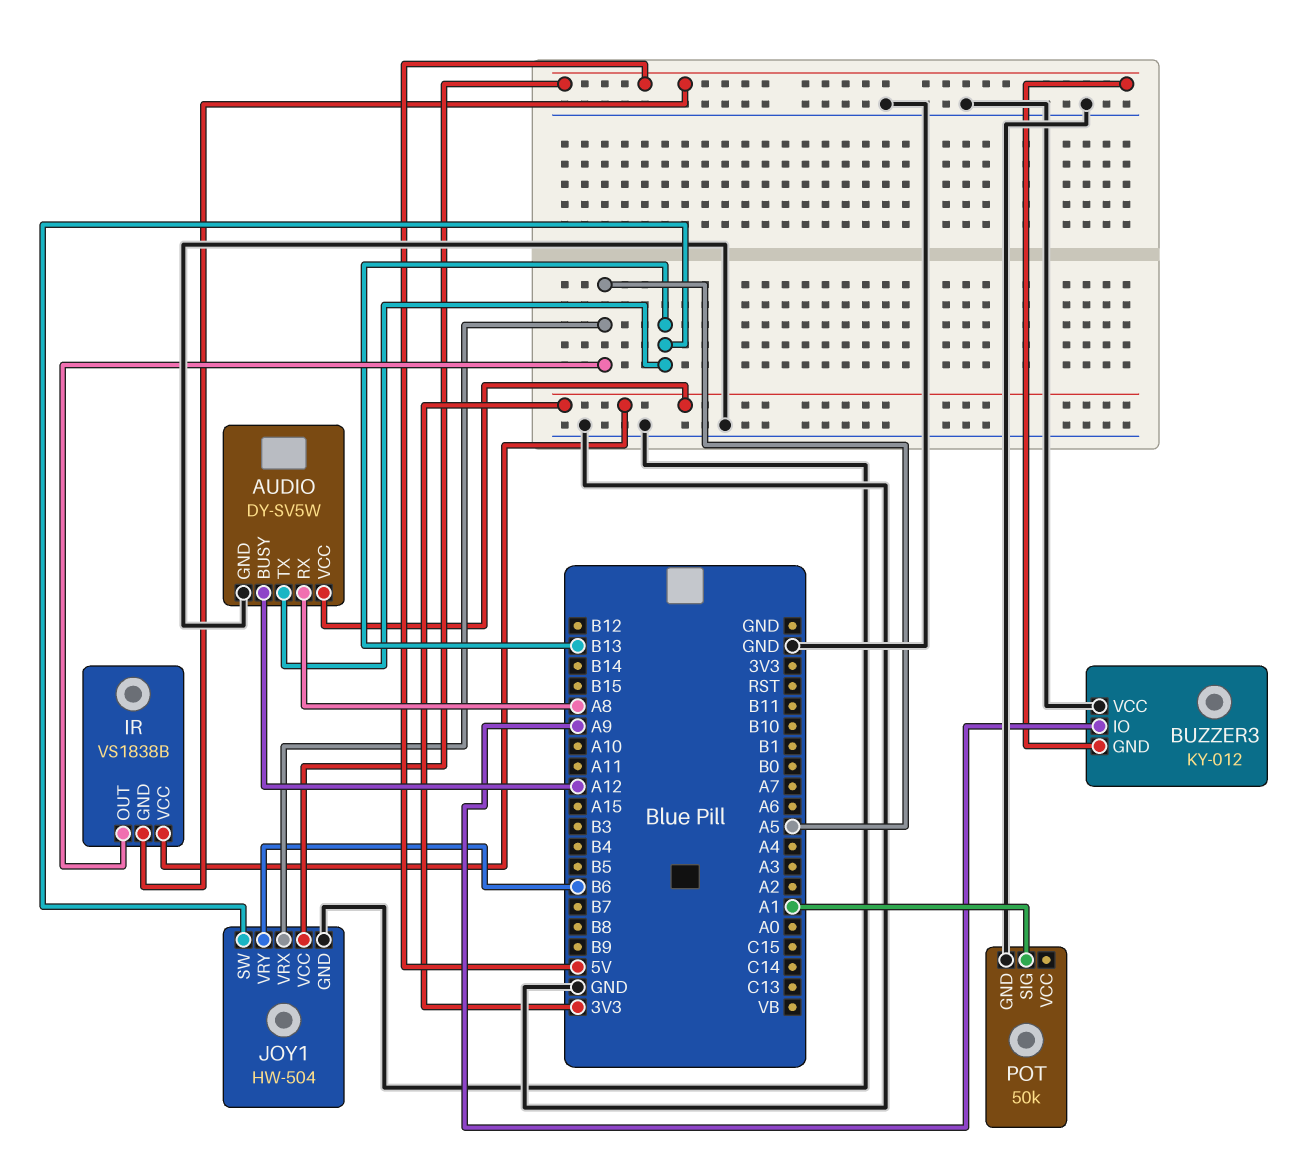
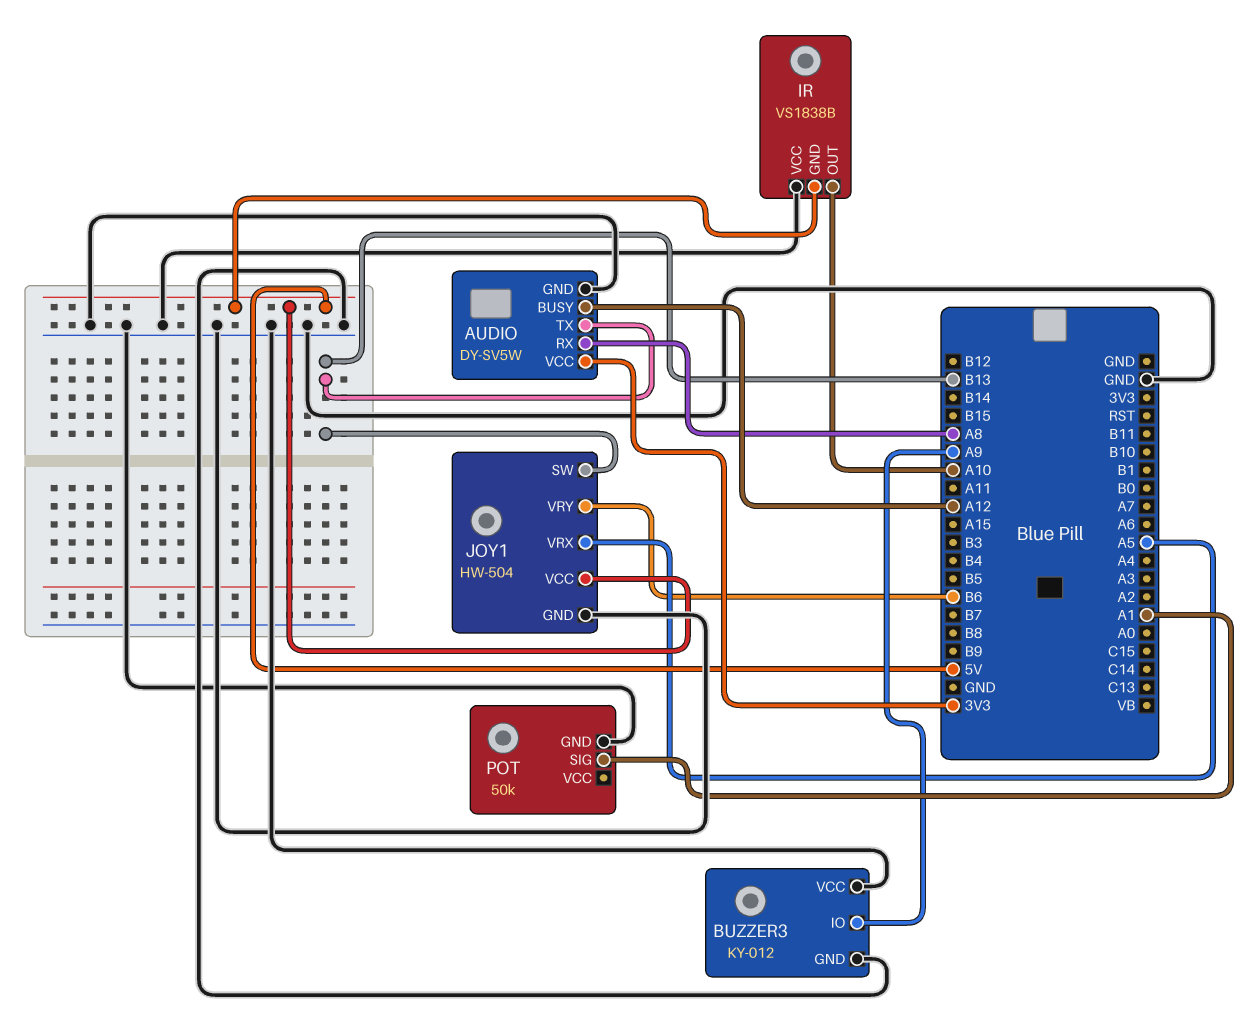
BUZZER3 pin GND: 5V -> GND
IR pin OUT: A5 -> A10
IR pin VCC: 3V3 -> GND

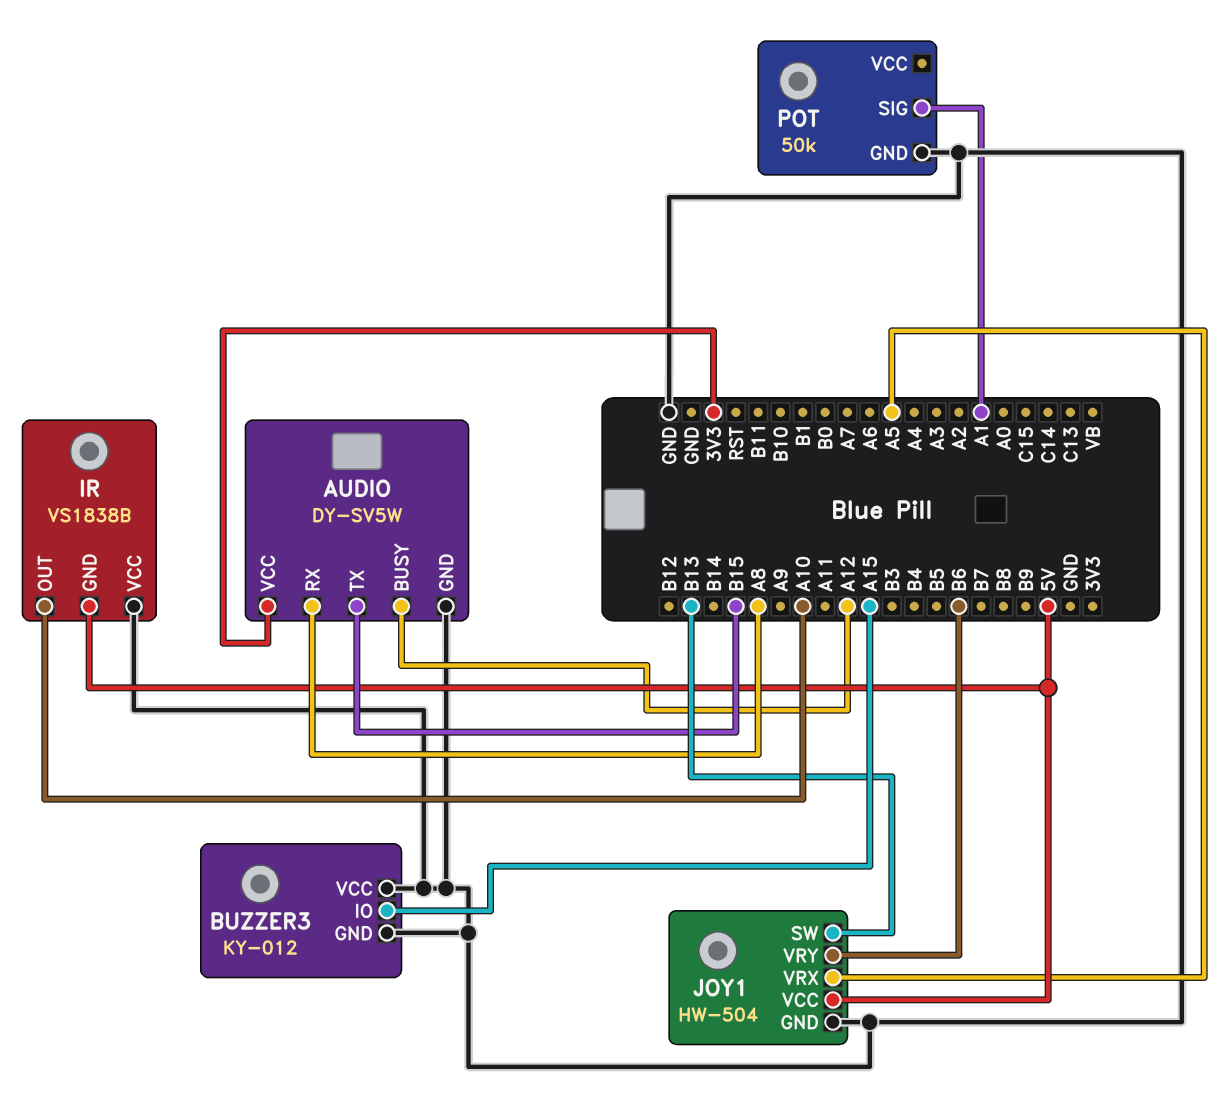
AUDIO pin TX: B13 -> B15
BUZZER3 pin IO: A9 -> A15

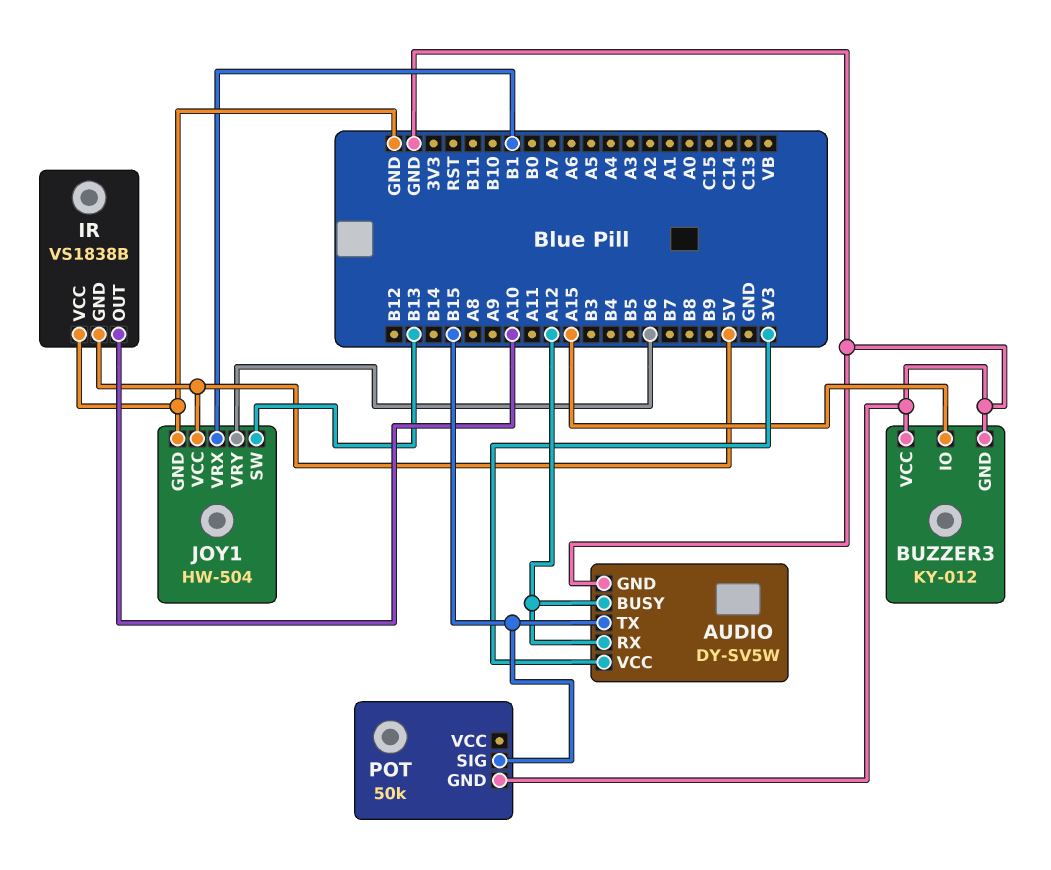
AUDIO pin RX: A8 -> A12
JOY1 pin VRX: A5 -> B1
POT pin SIG: A1 -> B15

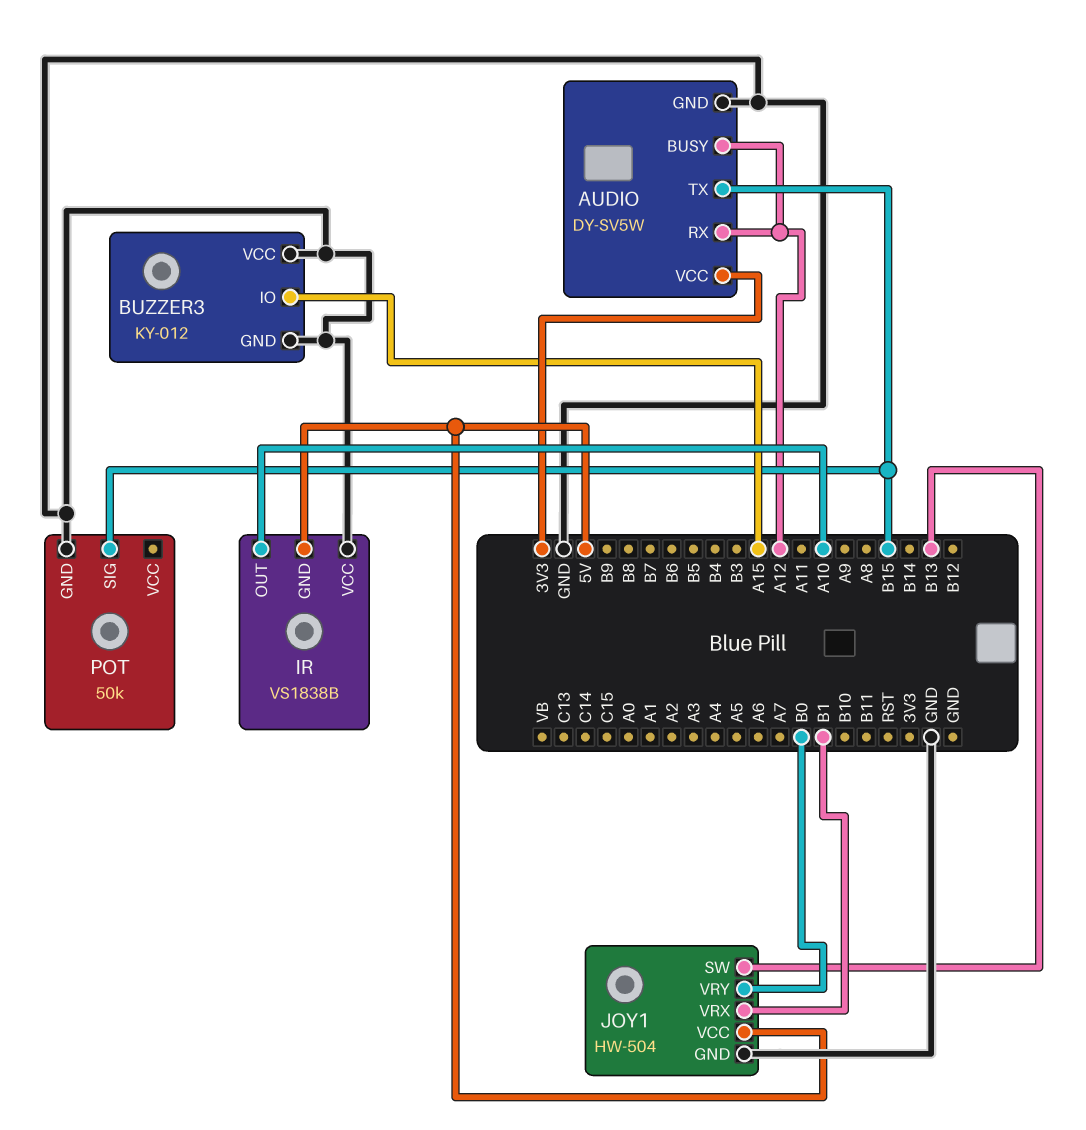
JOY1 pin VRY: B6 -> B0

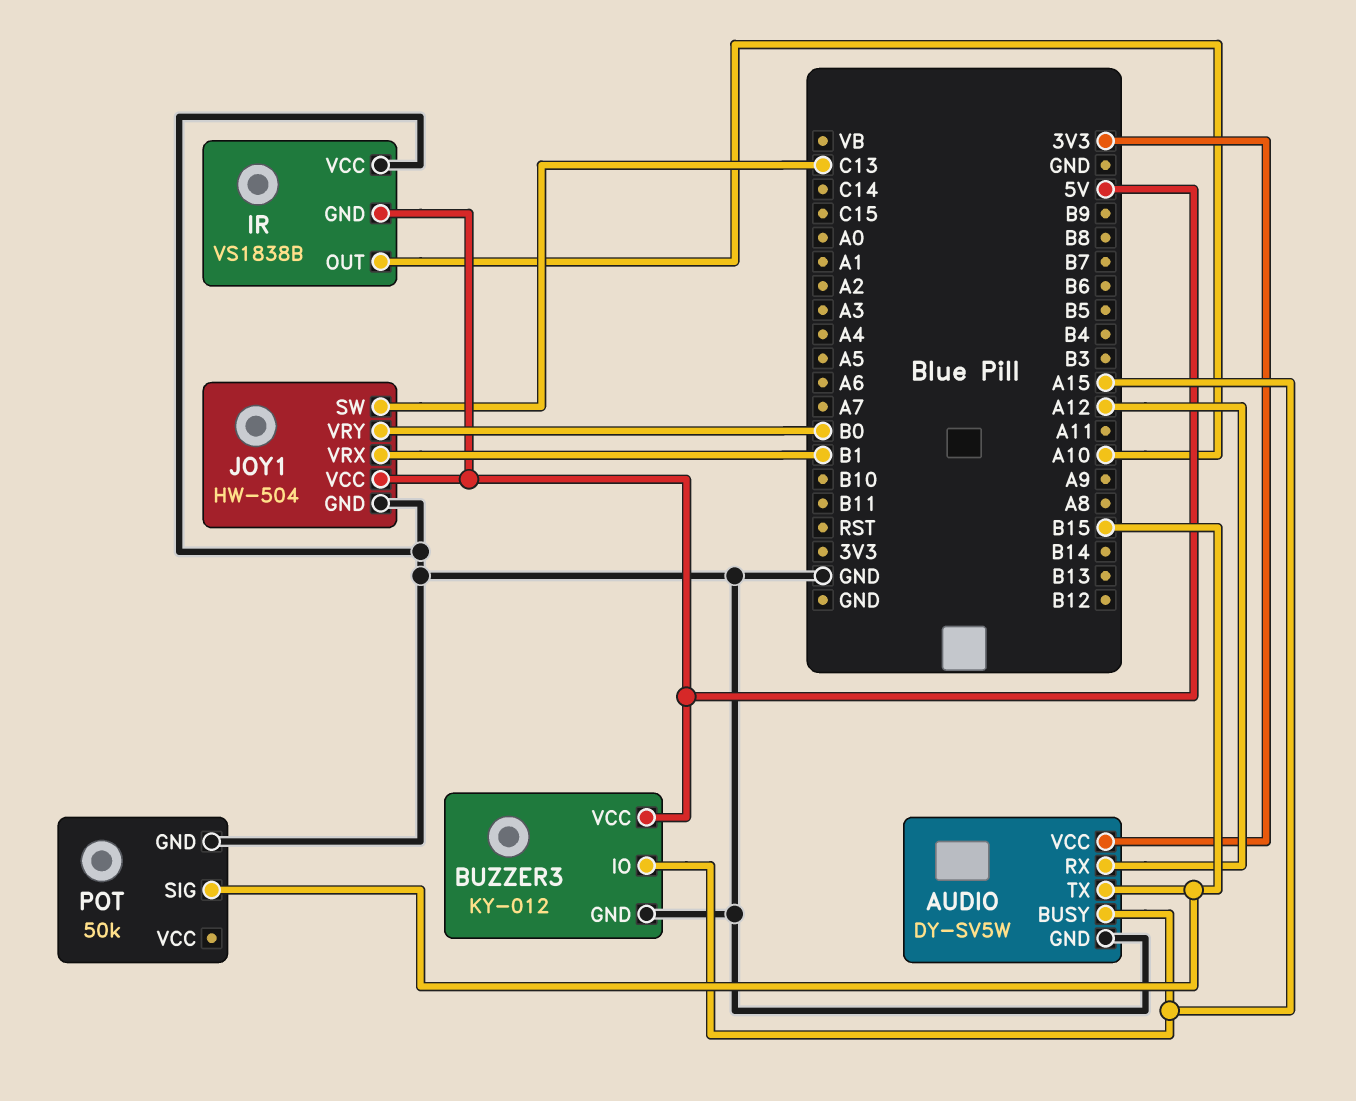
AUDIO pin BUSY: A12 -> A15
BUZZER3 pin VCC: GND -> 5V
JOY1 pin SW: B13 -> C13

